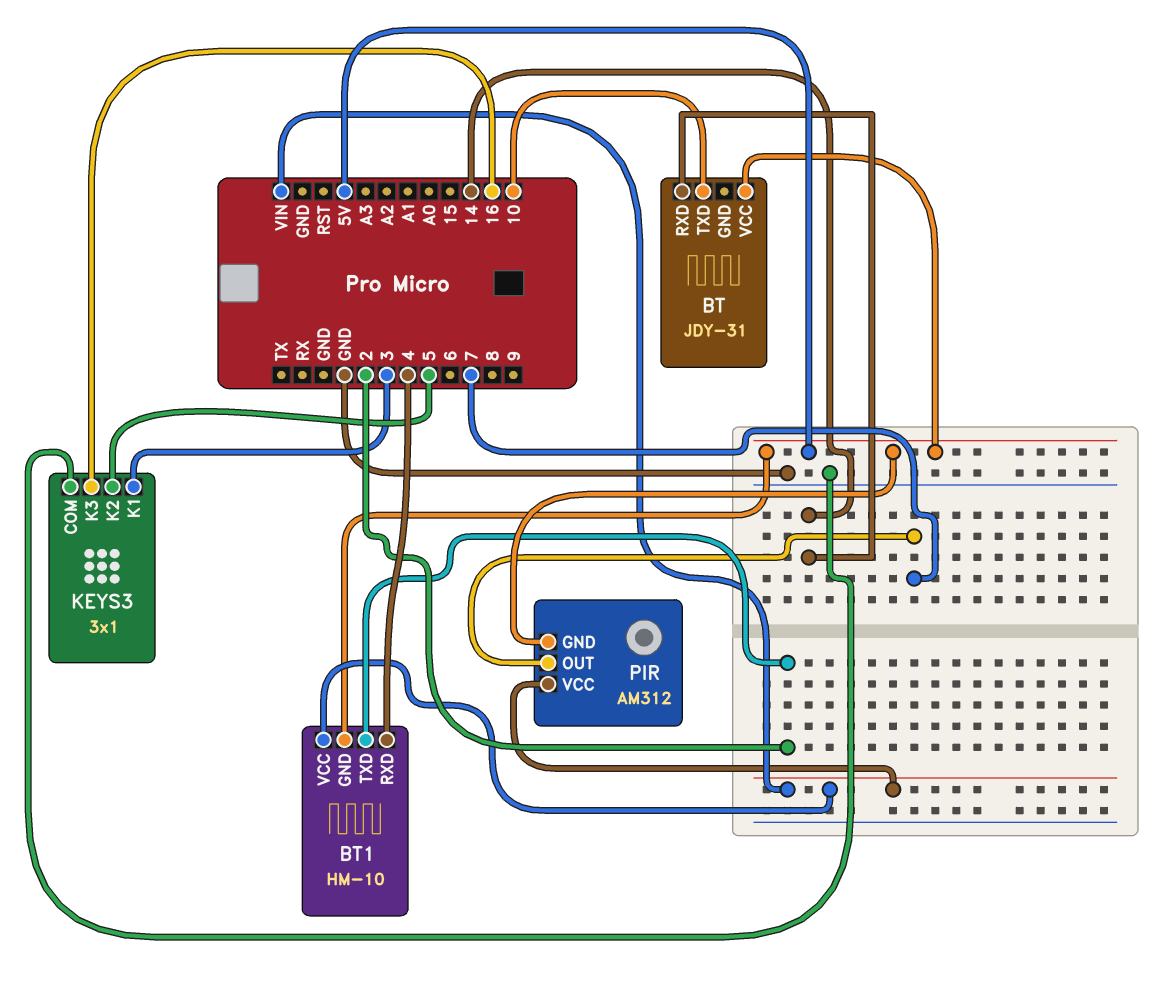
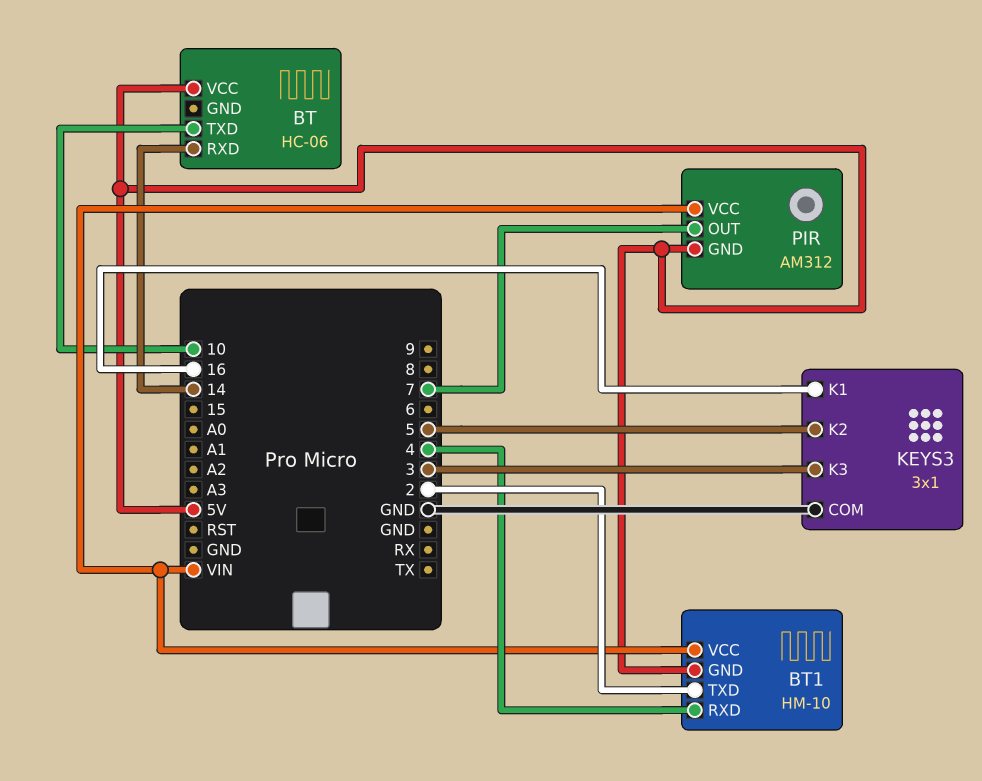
BT: JDY-31 -> HC-06
KEYS3 pin K1: 3 -> 16
KEYS3 pin K3: 16 -> 3

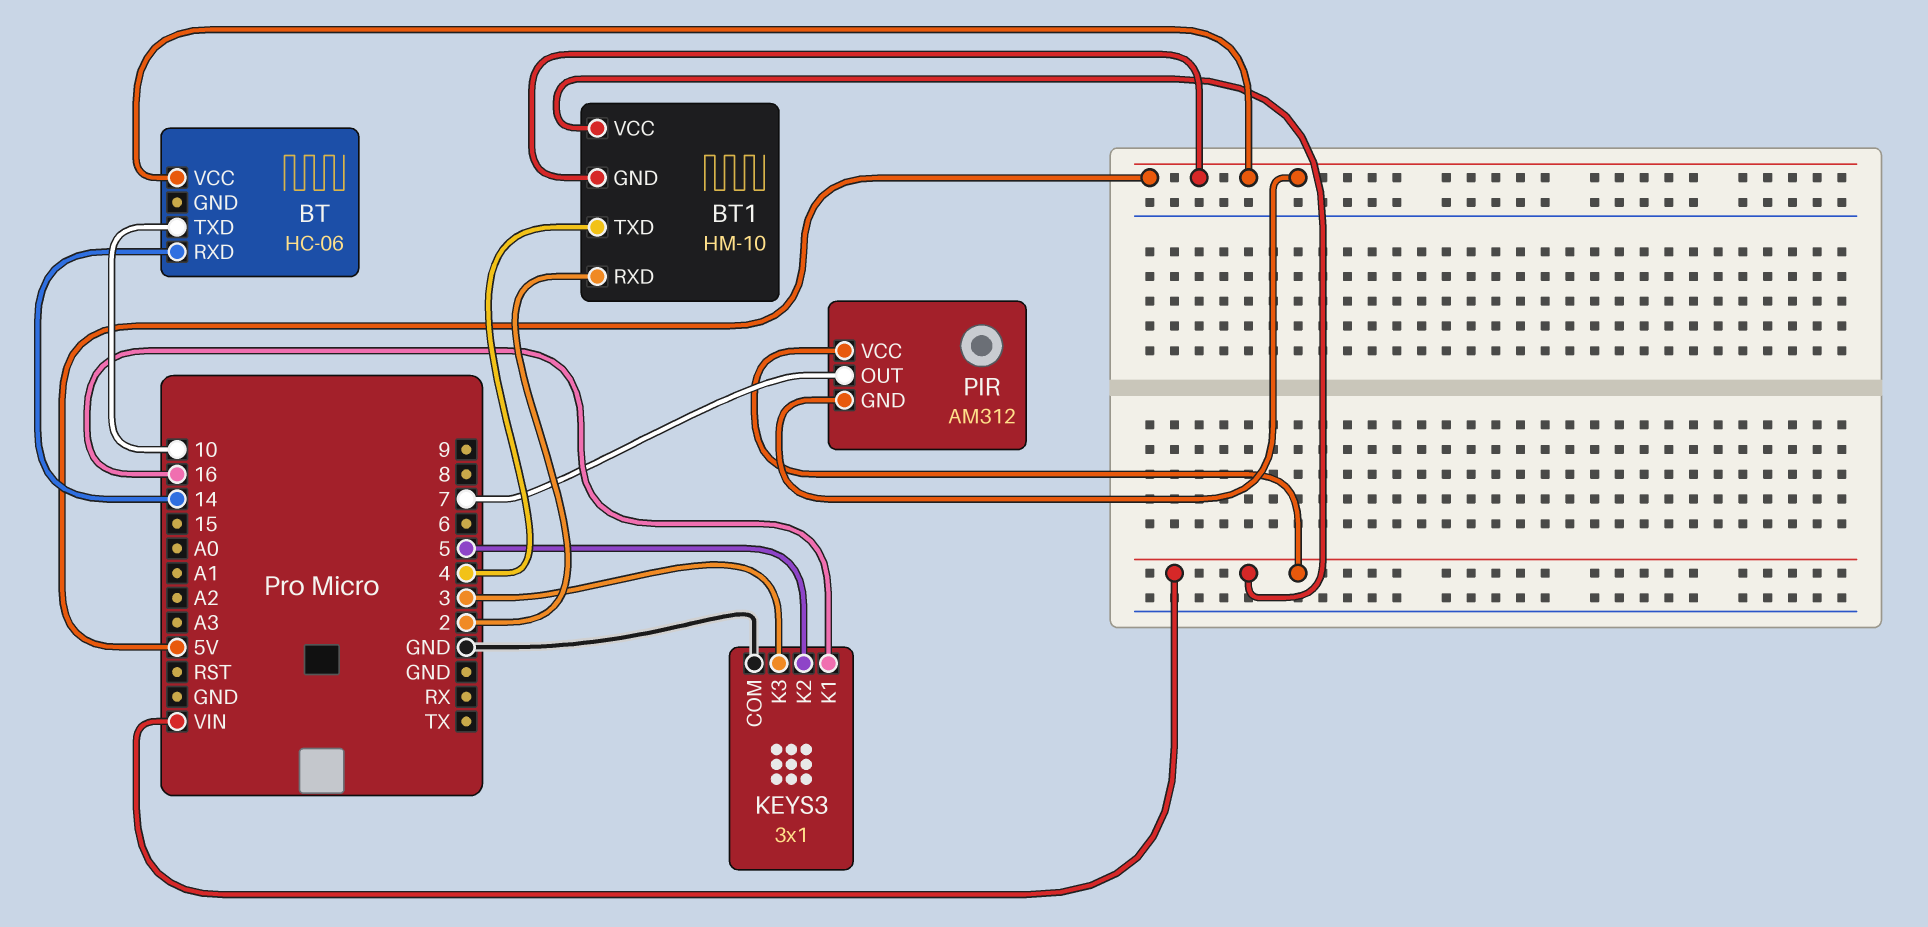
BT1 pin RXD: 4 -> 2
BT1 pin TXD: 2 -> 4

